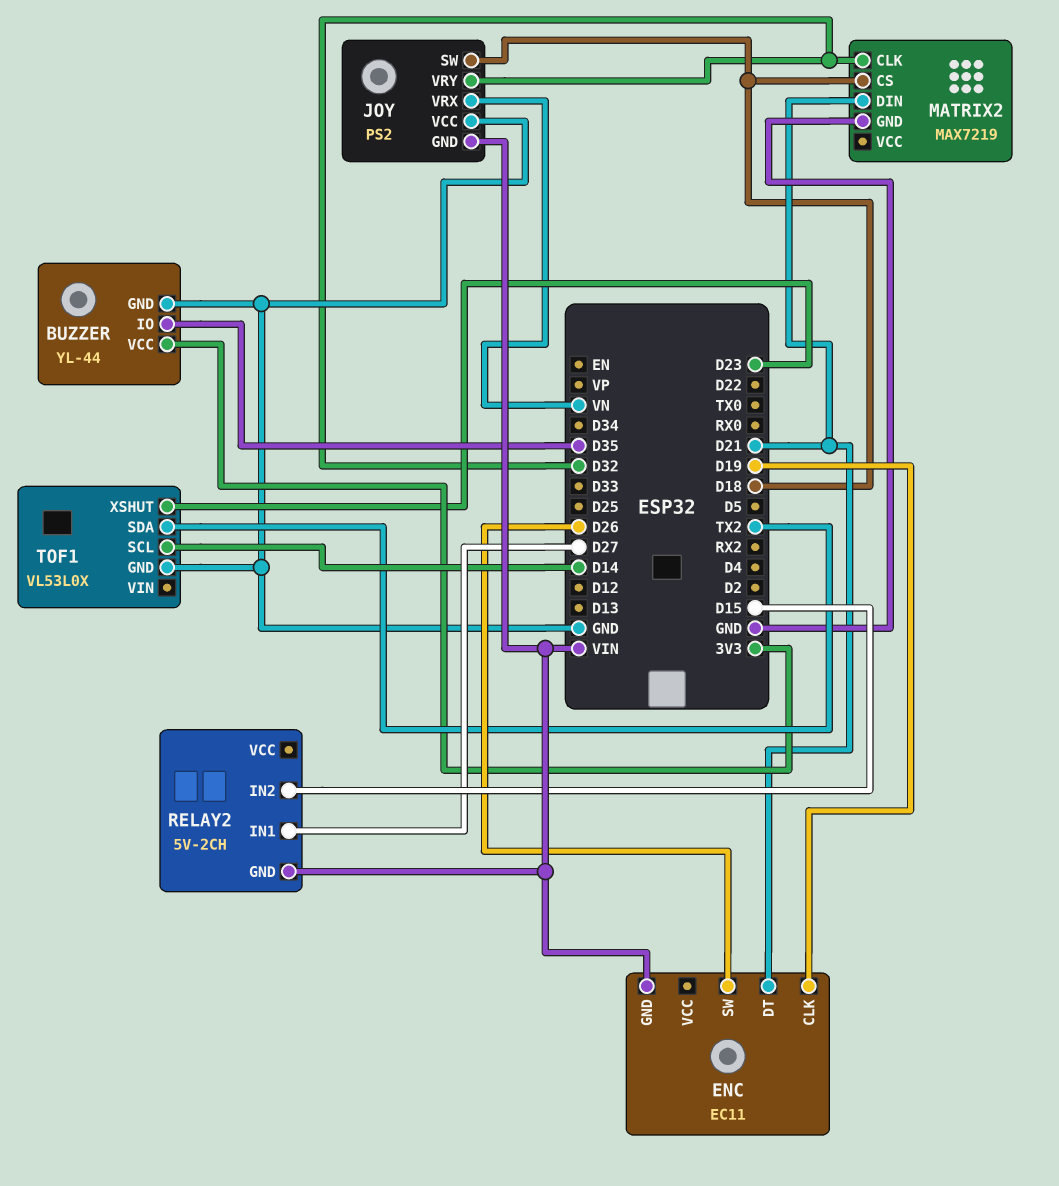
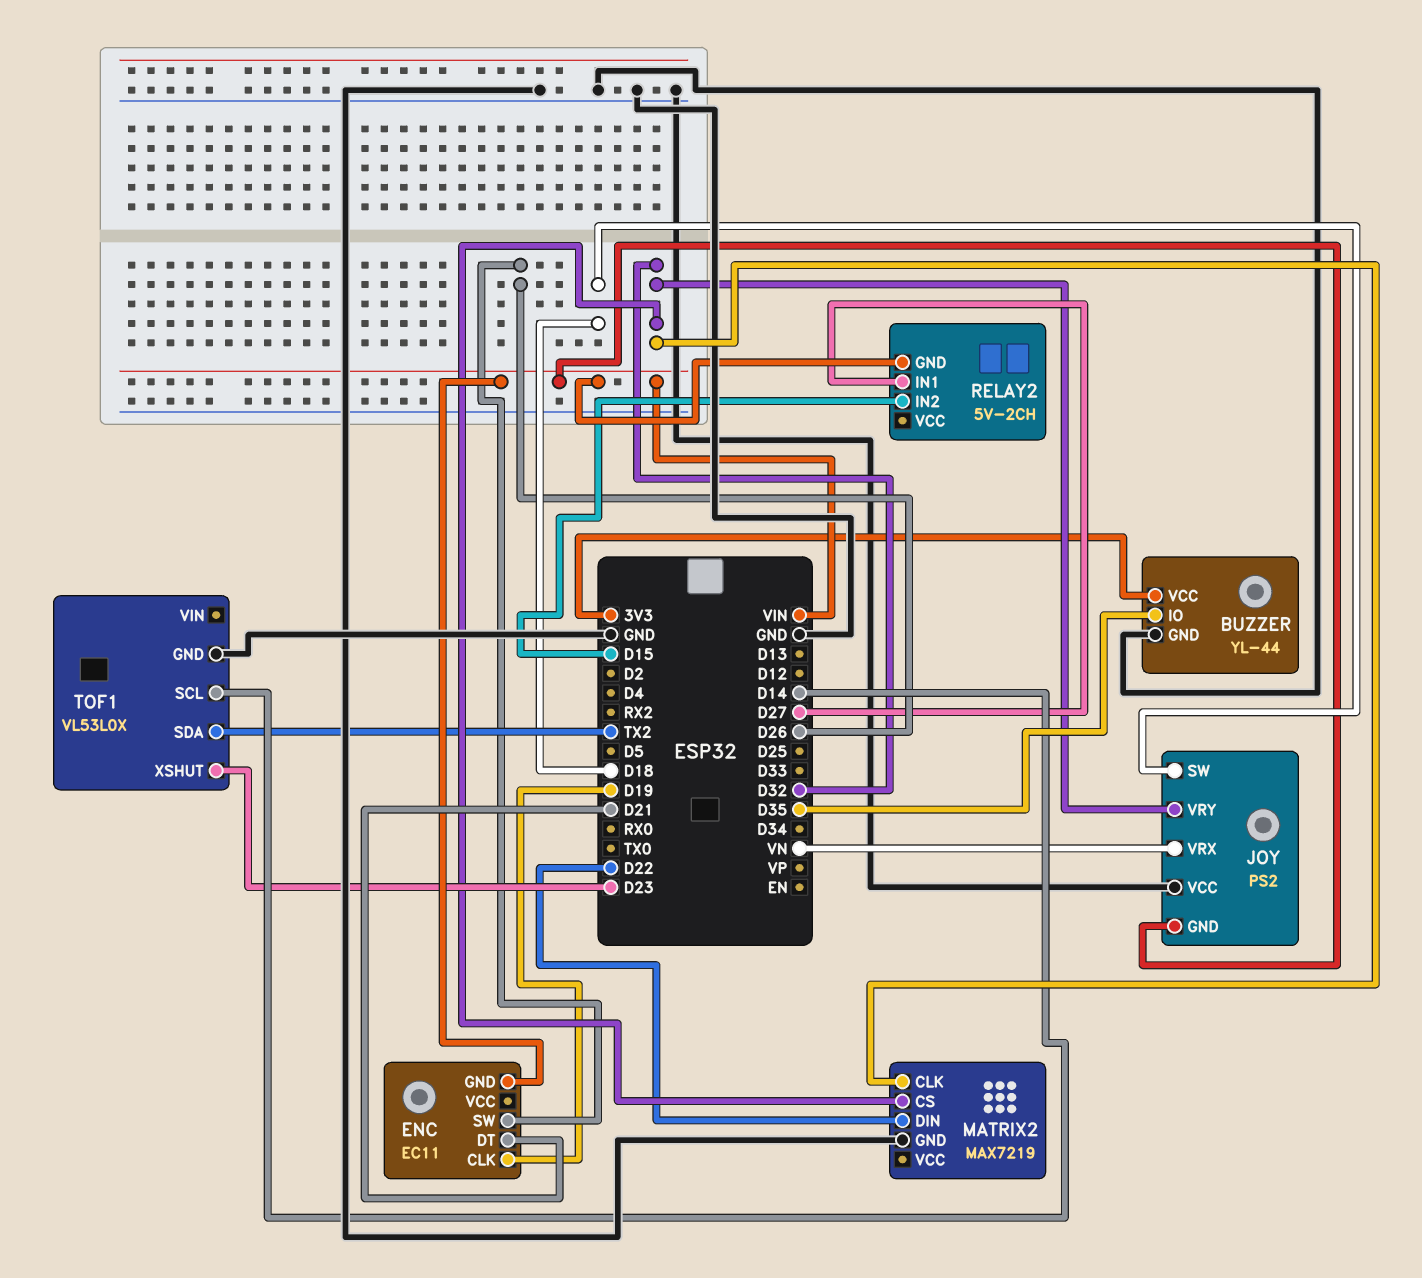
MATRIX2 pin CS: D18 -> D32
MATRIX2 pin DIN: D21 -> D22

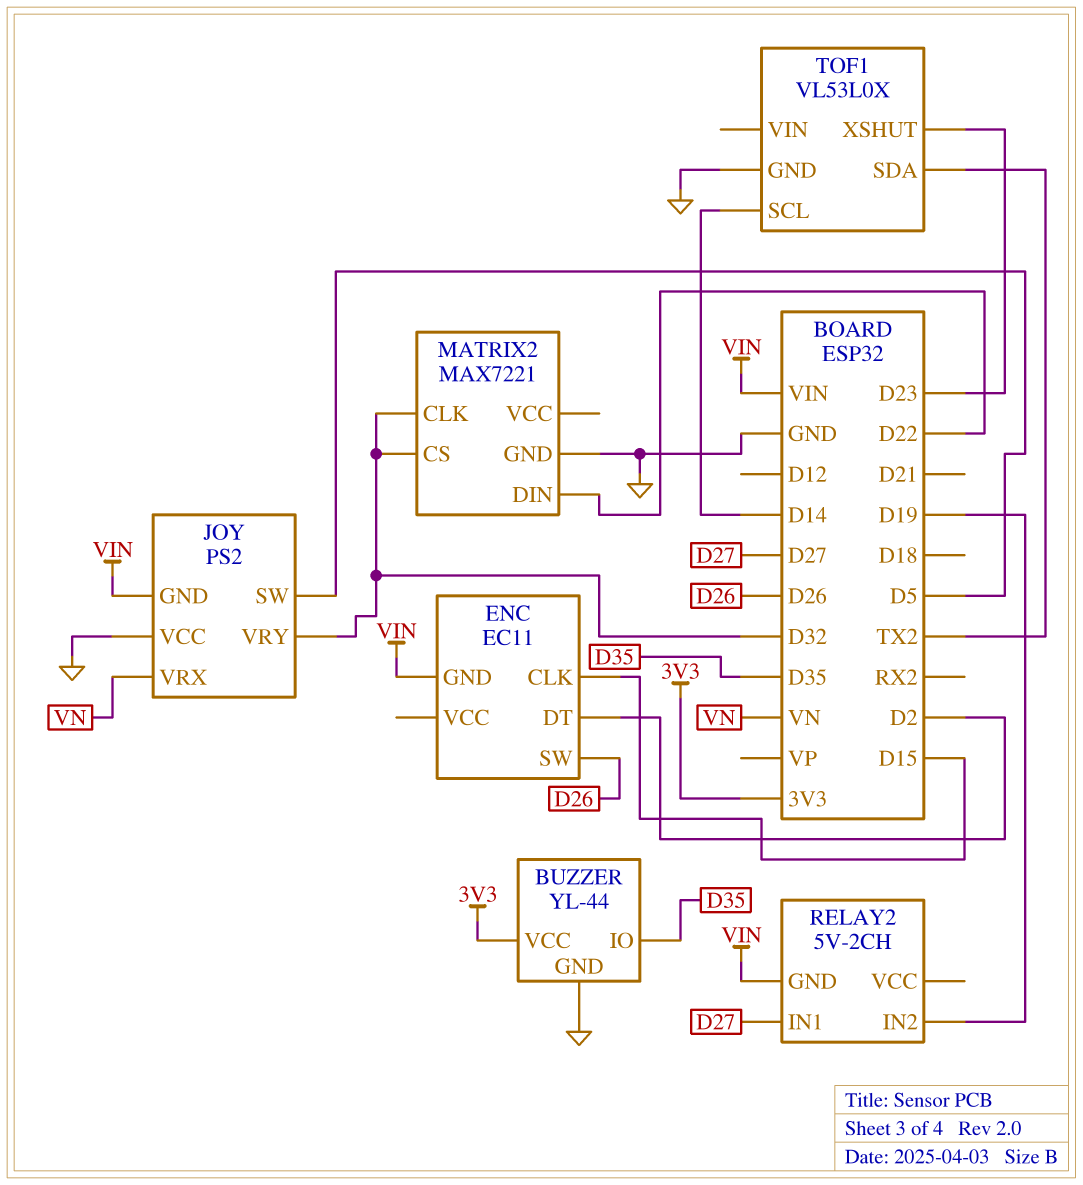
ENC pin CLK: D19 -> D15
ENC pin DT: D21 -> D2
JOY pin SW: D18 -> D5
MATRIX2: MAX7219 -> MAX7221
RELAY2 pin IN2: D15 -> D19

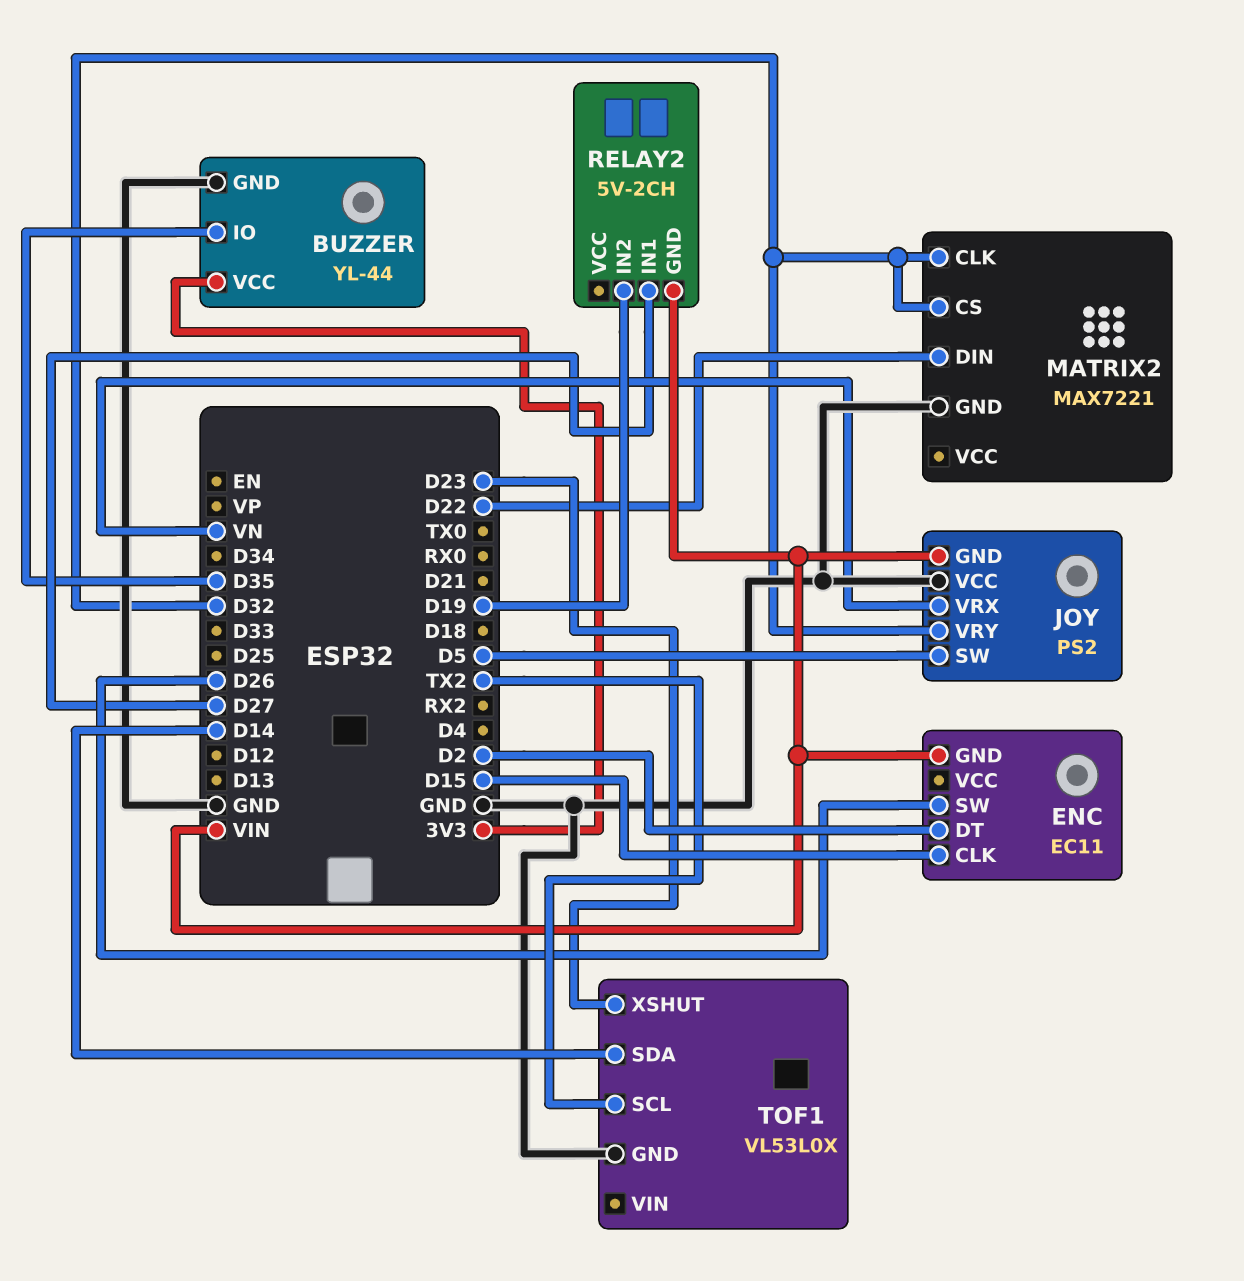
TOF1 pin SCL: D14 -> TX2
TOF1 pin SDA: TX2 -> D14

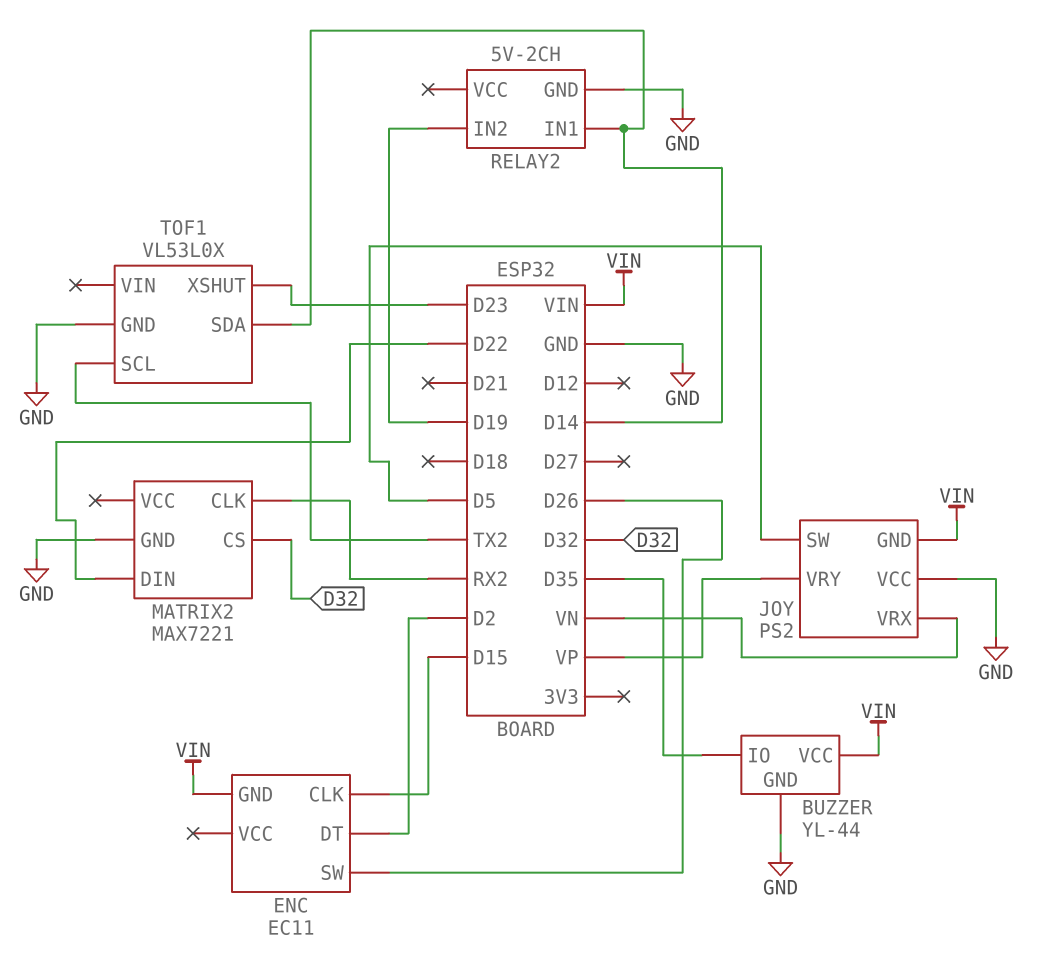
BUZZER pin VCC: 3V3 -> VIN
JOY pin VRY: D32 -> VP
MATRIX2 pin CLK: D32 -> RX2
RELAY2 pin GND: VIN -> GND
RELAY2 pin IN1: D27 -> D14

